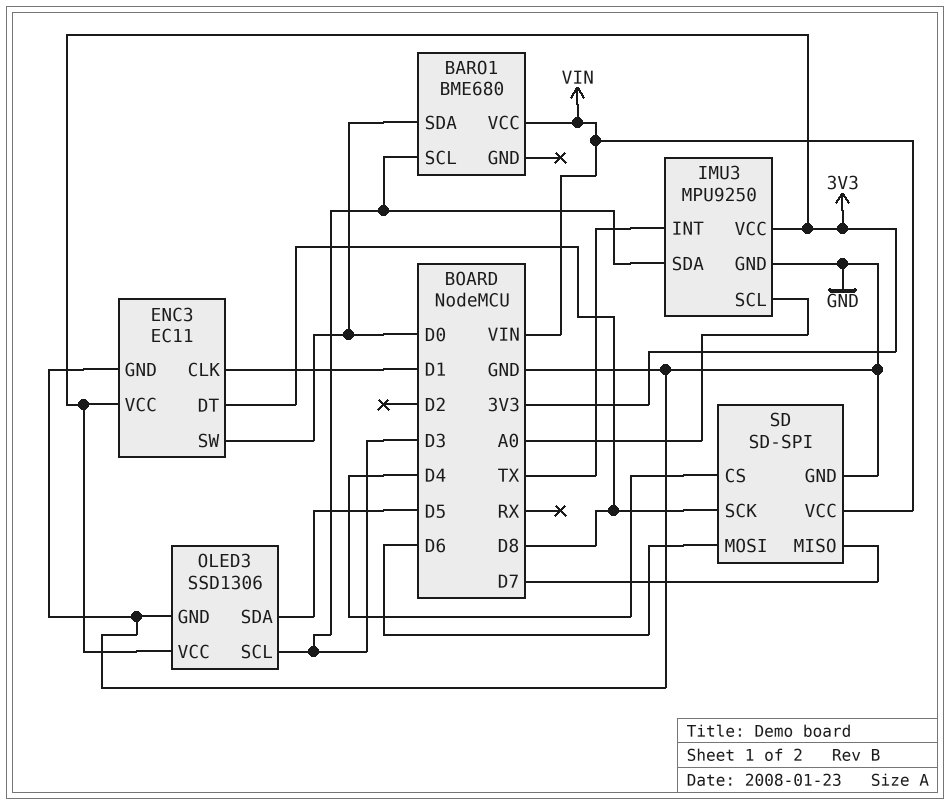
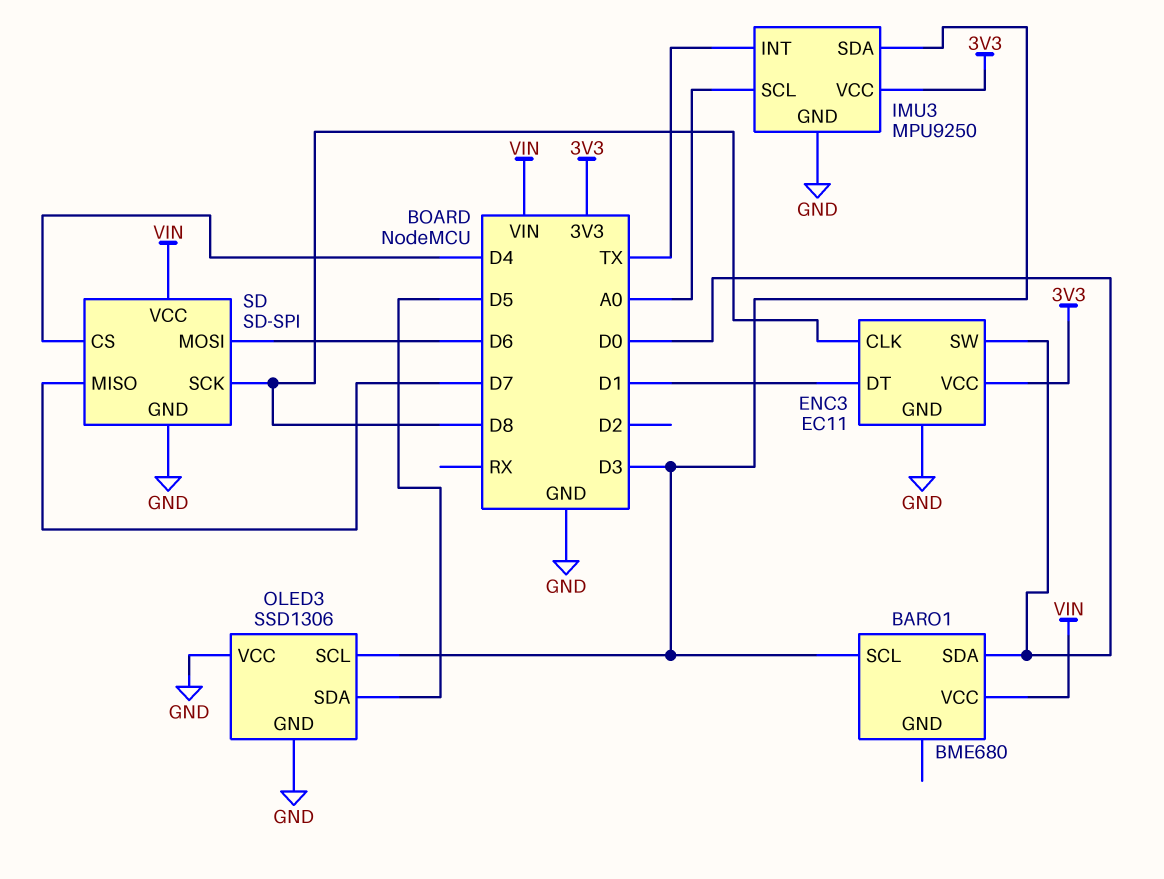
ENC3 pin CLK: D1 -> D8
ENC3 pin DT: D8 -> D1
OLED3 pin VCC: 3V3 -> GND

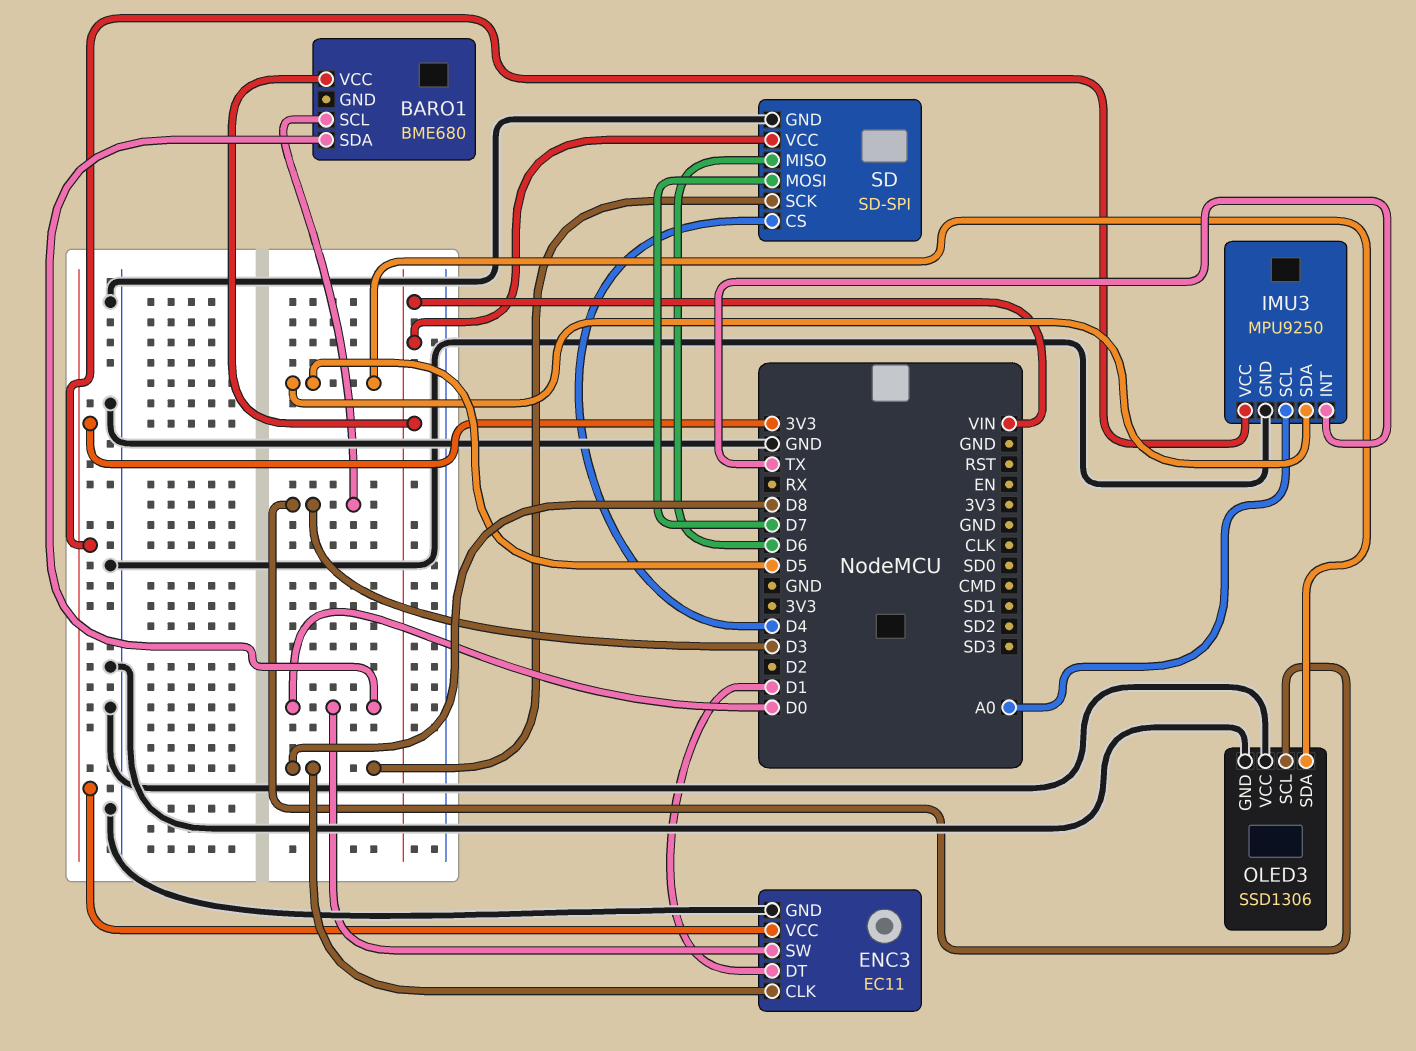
IMU3 pin SDA: D3 -> D5
SD pin MISO: D7 -> D6
SD pin MOSI: D6 -> D7

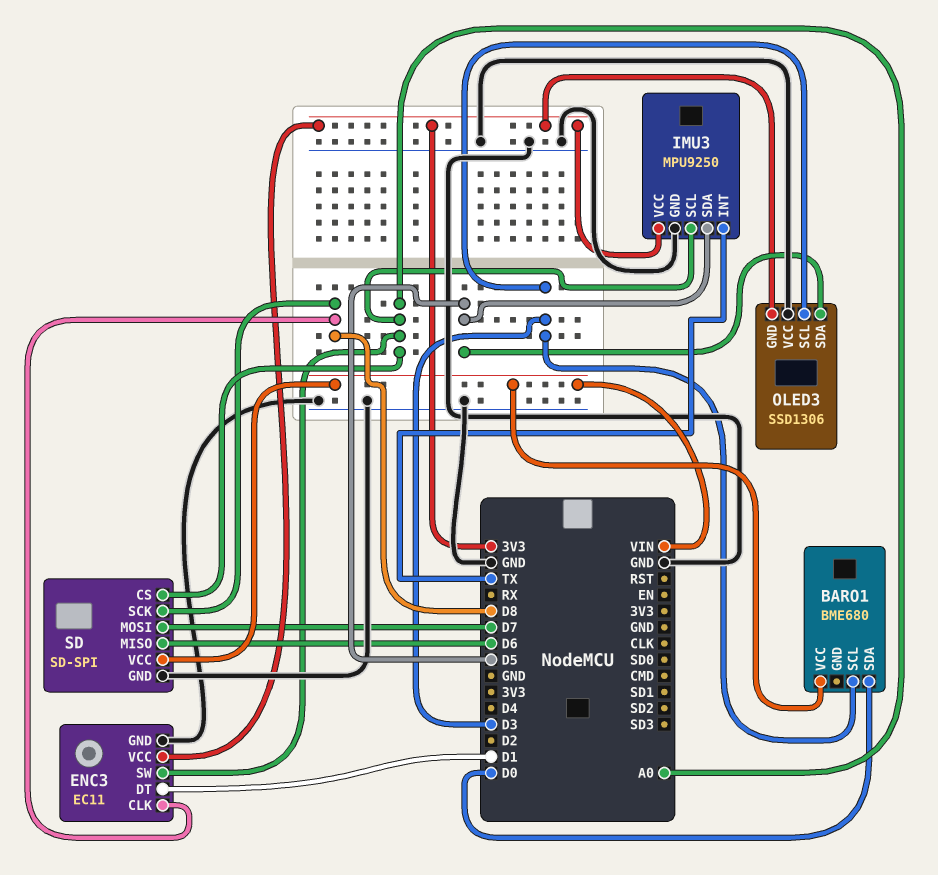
ENC3 pin SW: D0 -> A0
OLED3 pin GND: GND -> 3V3
SD pin CS: D4 -> A0

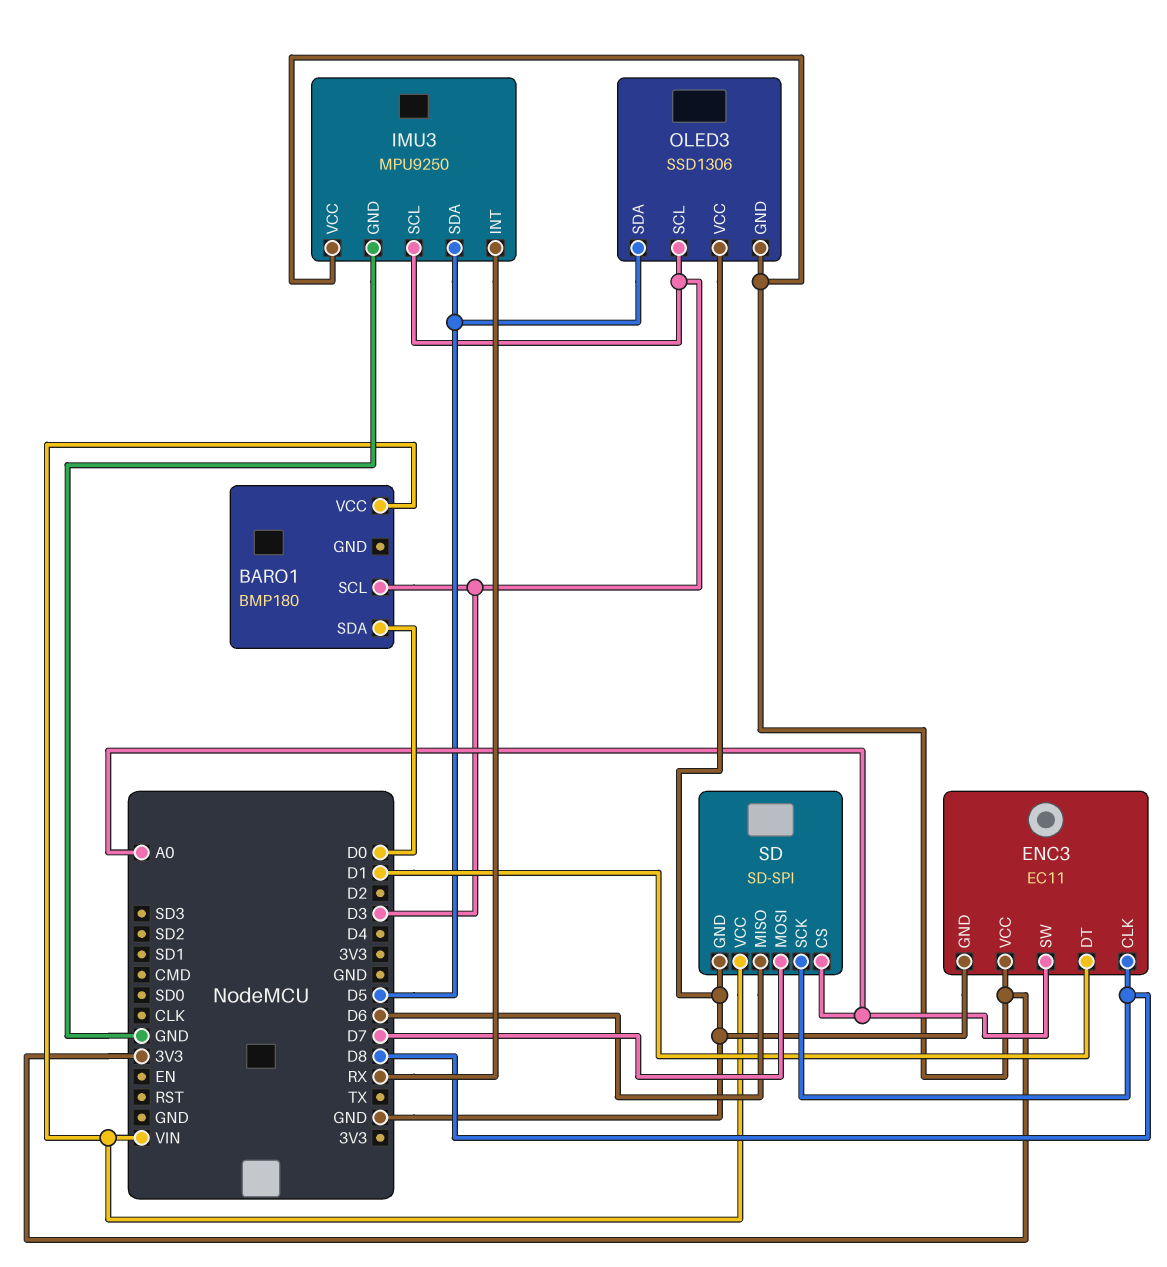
BARO1: BME680 -> BMP180
IMU3 pin INT: TX -> RX
IMU3 pin SCL: A0 -> D3

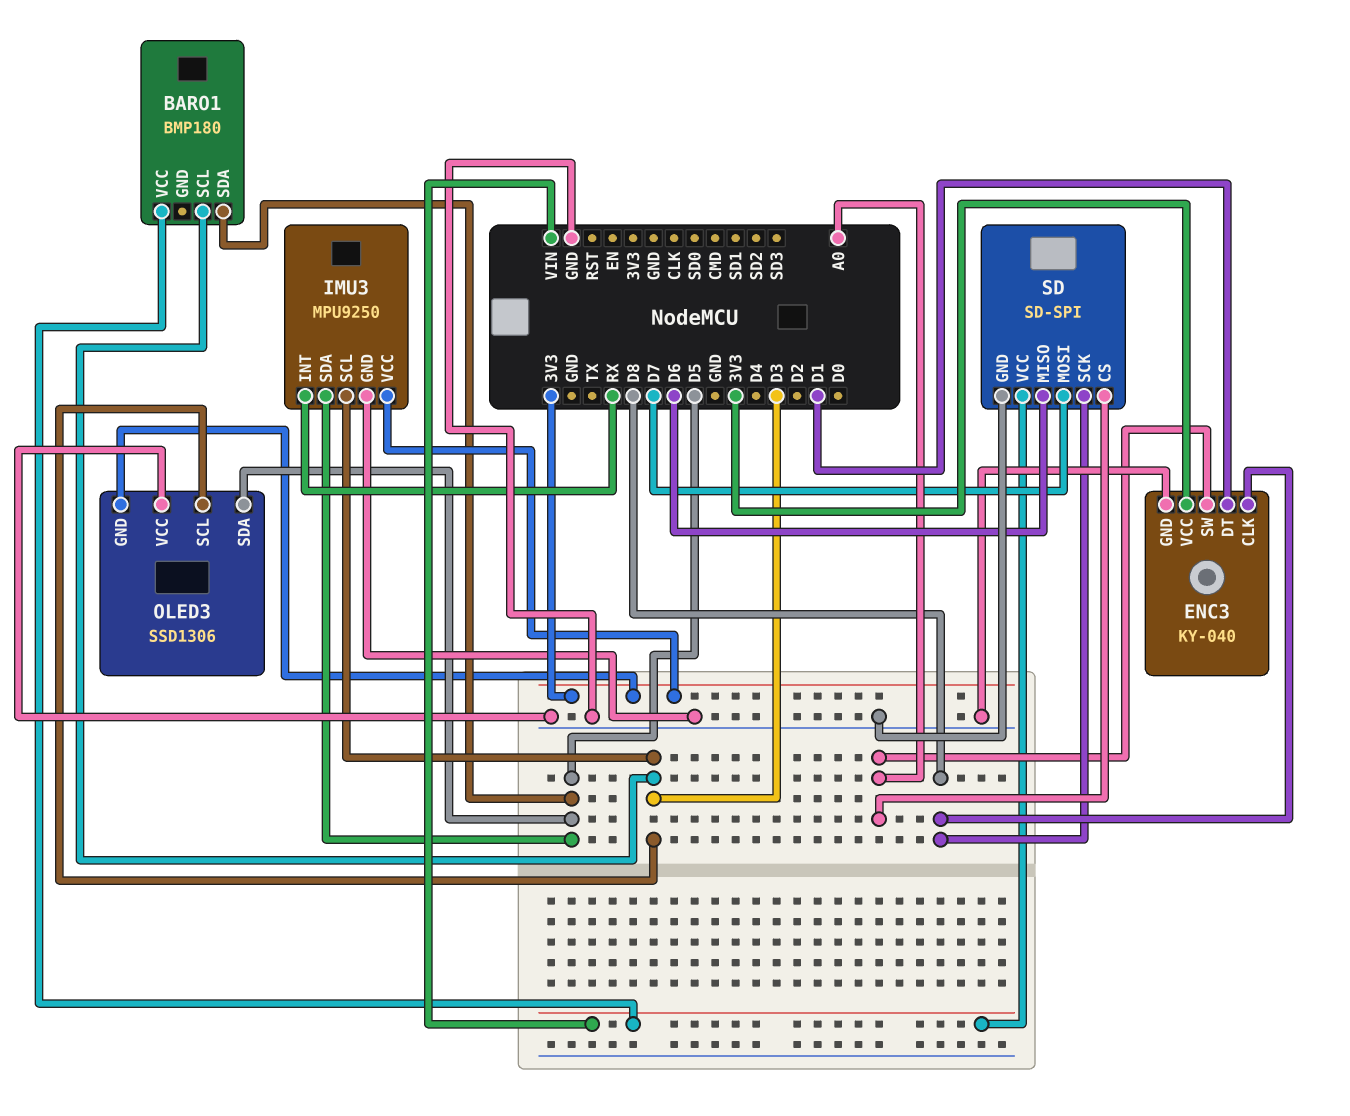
BARO1 pin SDA: D0 -> D5
ENC3: EC11 -> KY-040

